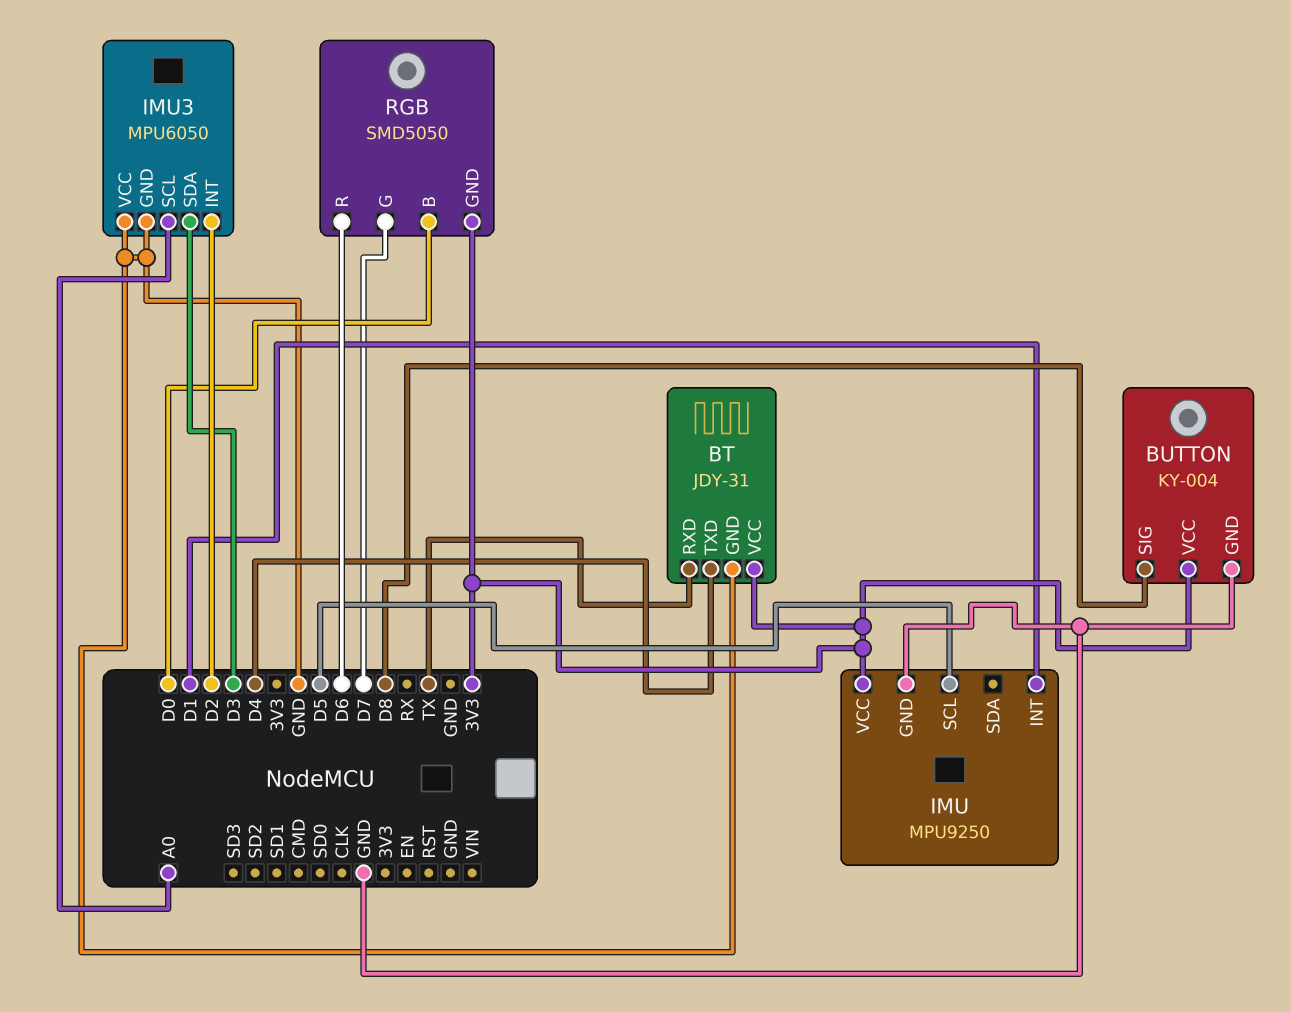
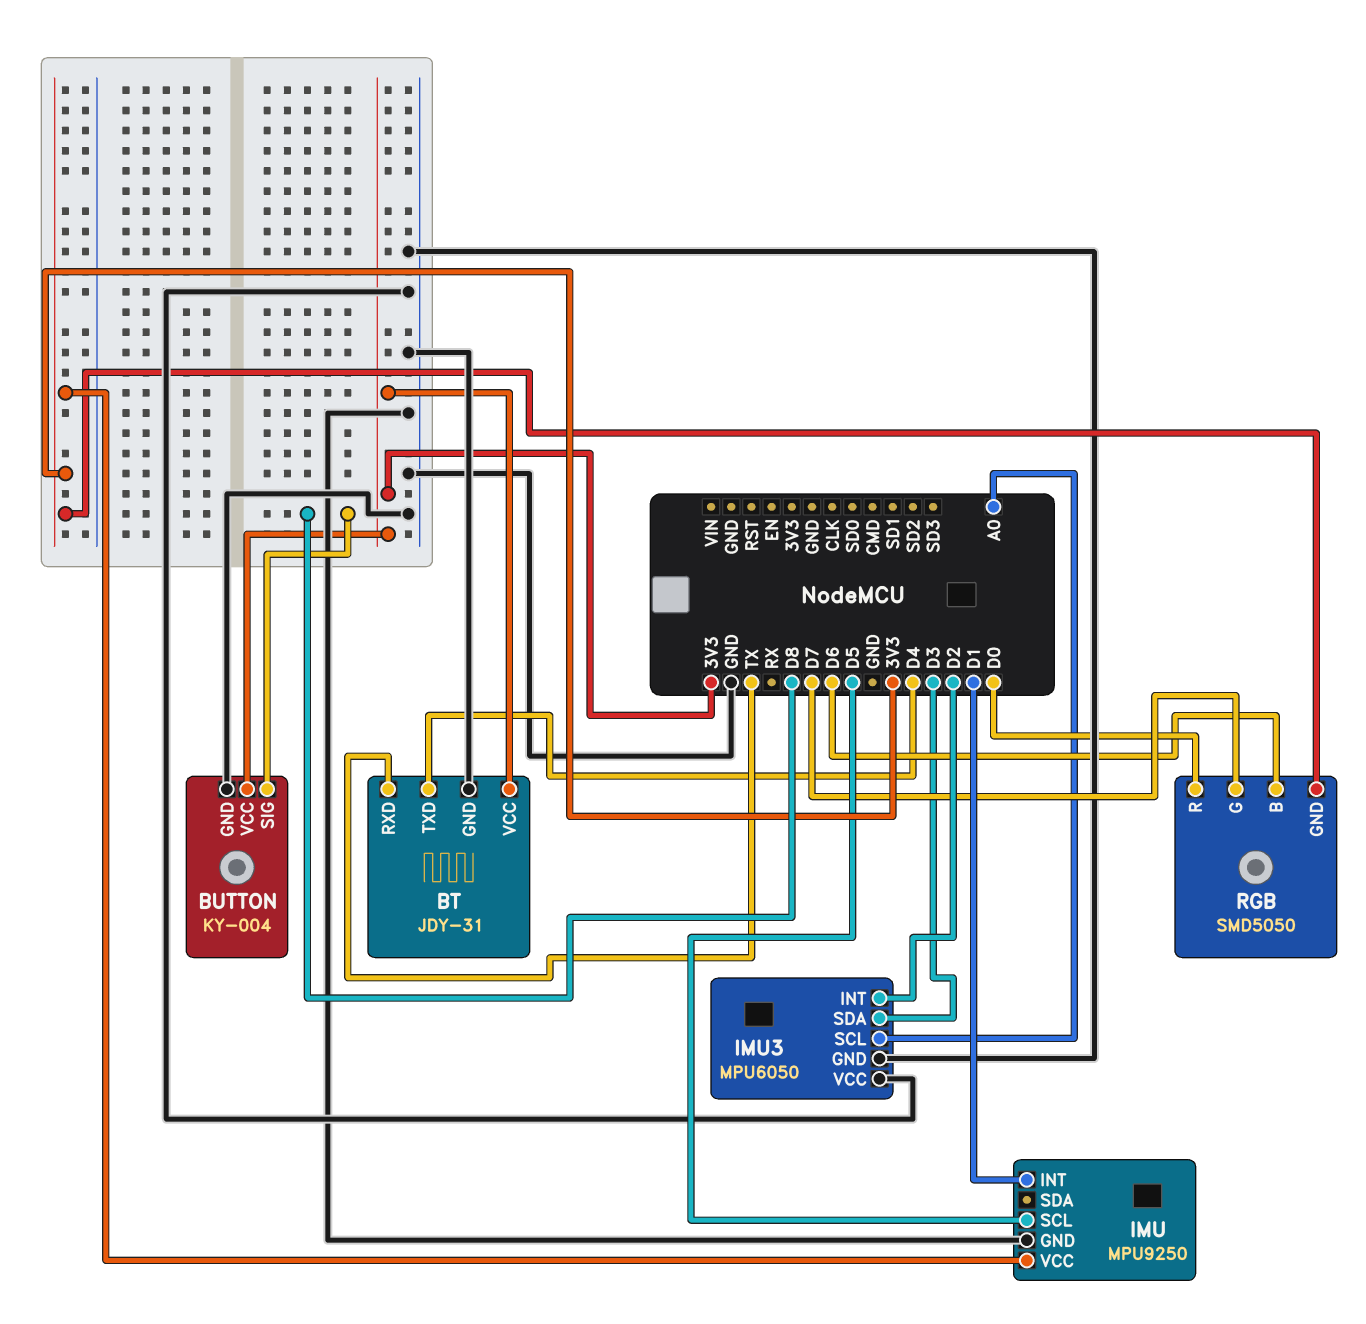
RGB pin B: D0 -> D6
RGB pin R: D6 -> D0

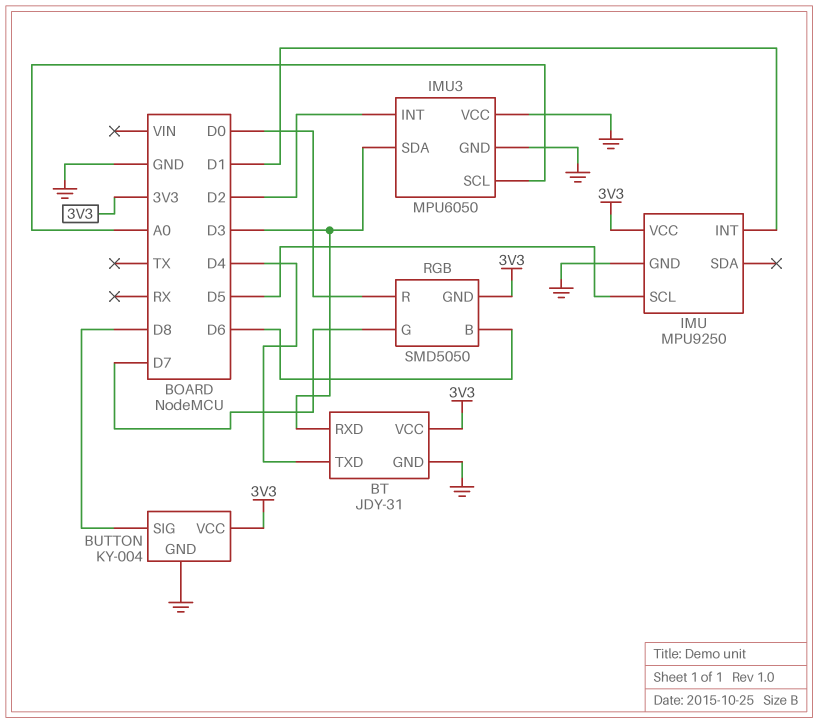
BT pin RXD: TX -> D3

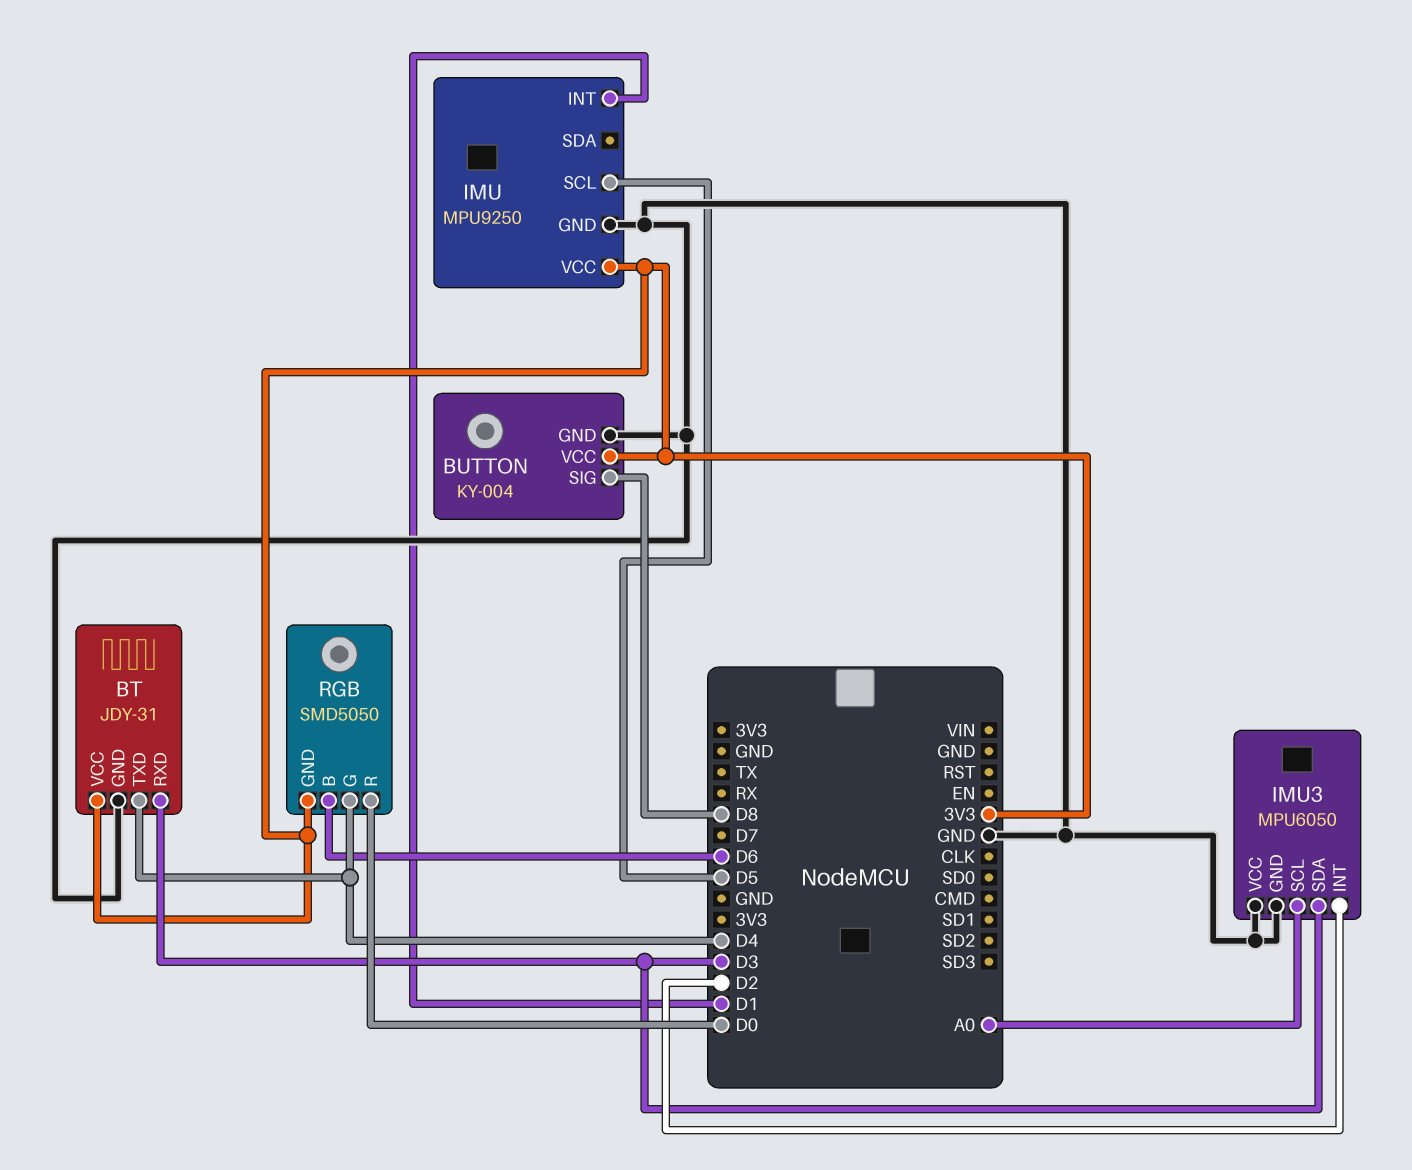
RGB pin G: D7 -> D4

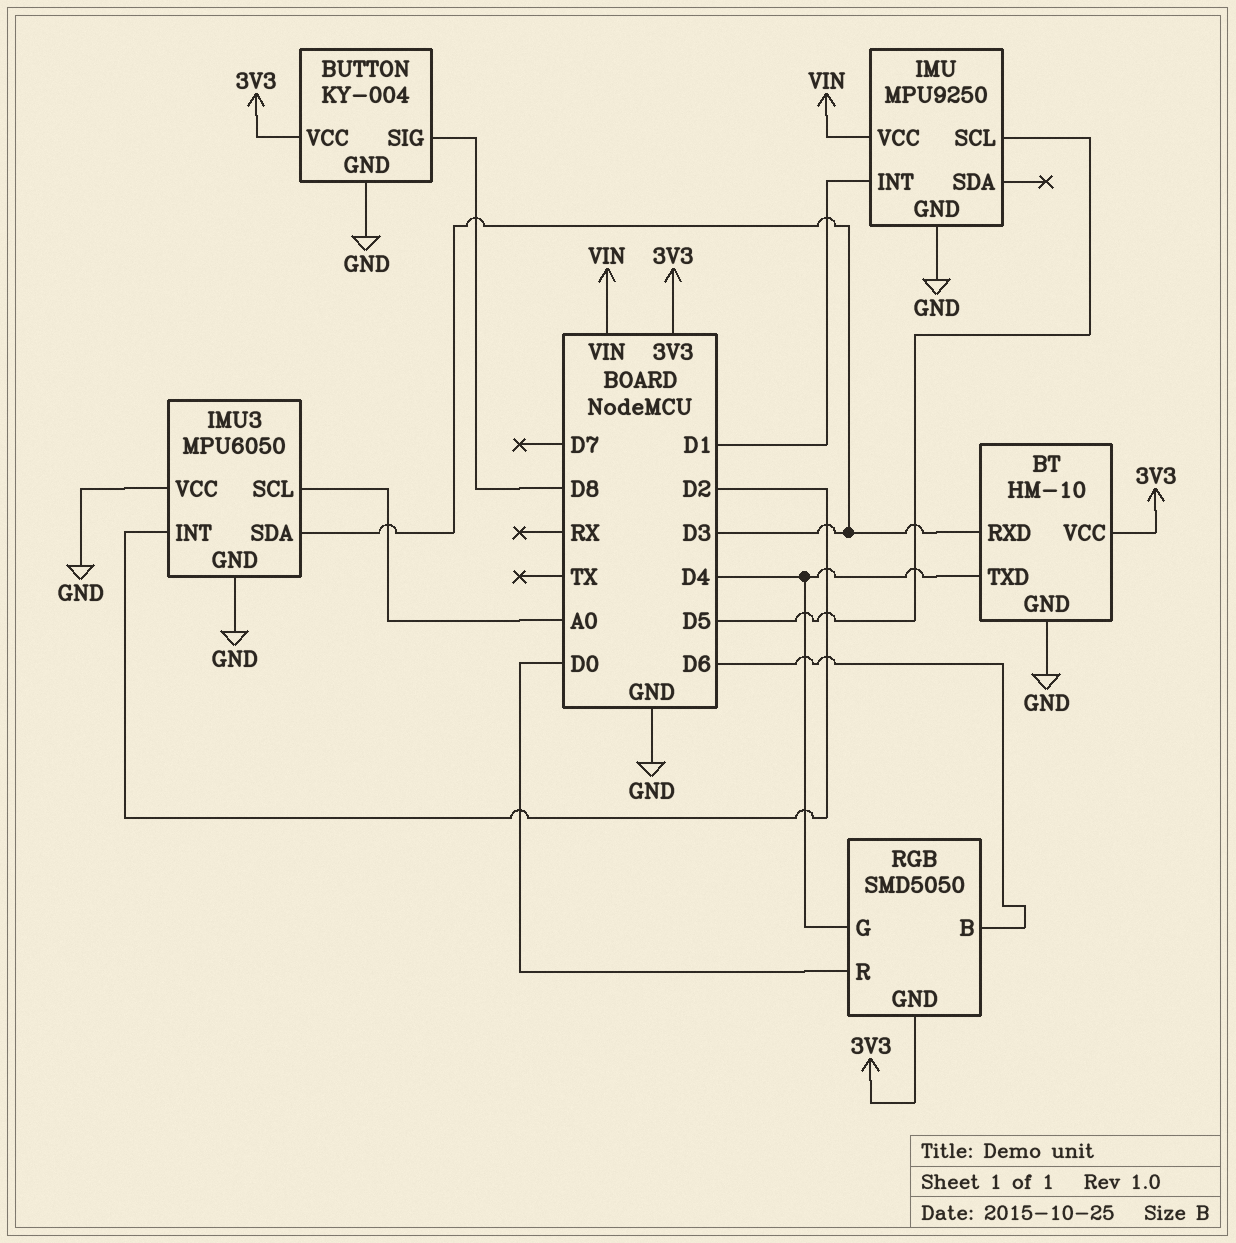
BT: JDY-31 -> HM-10
IMU pin VCC: 3V3 -> VIN

